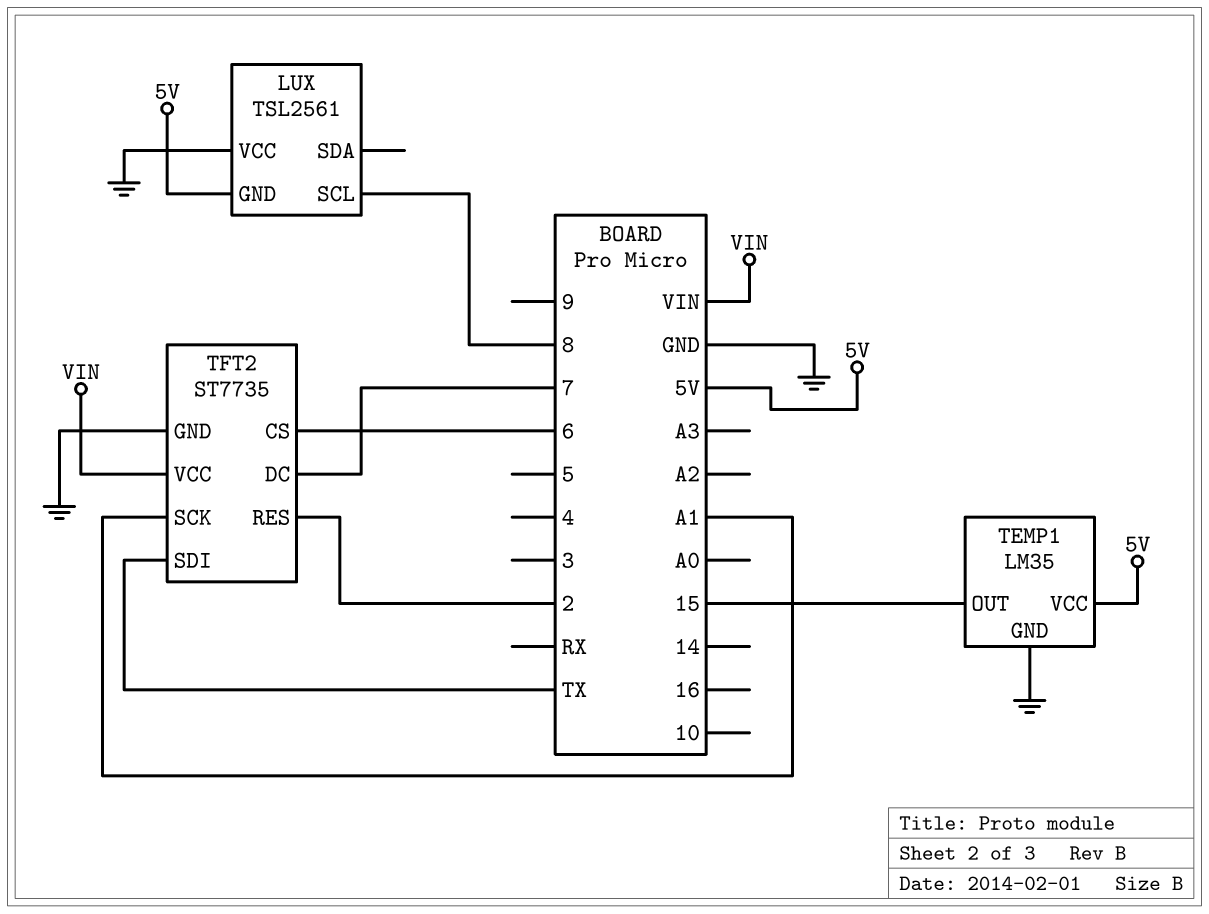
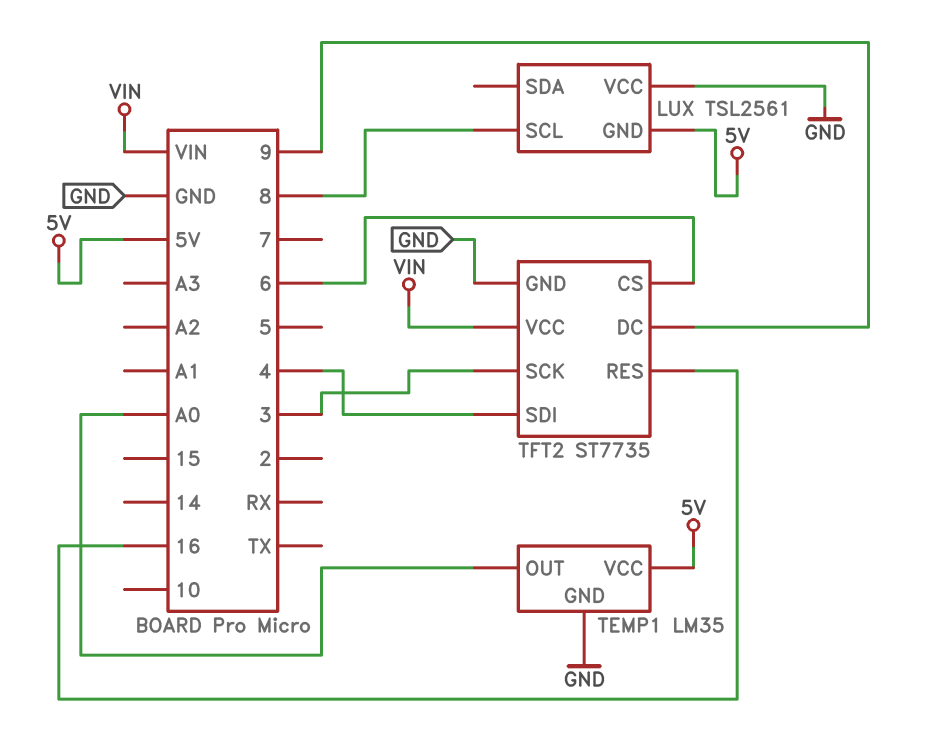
TEMP1 pin OUT: 15 -> A0
TFT2 pin DC: 7 -> 9
TFT2 pin RES: 2 -> 16
TFT2 pin SCK: A1 -> 3
TFT2 pin SDI: TX -> 4

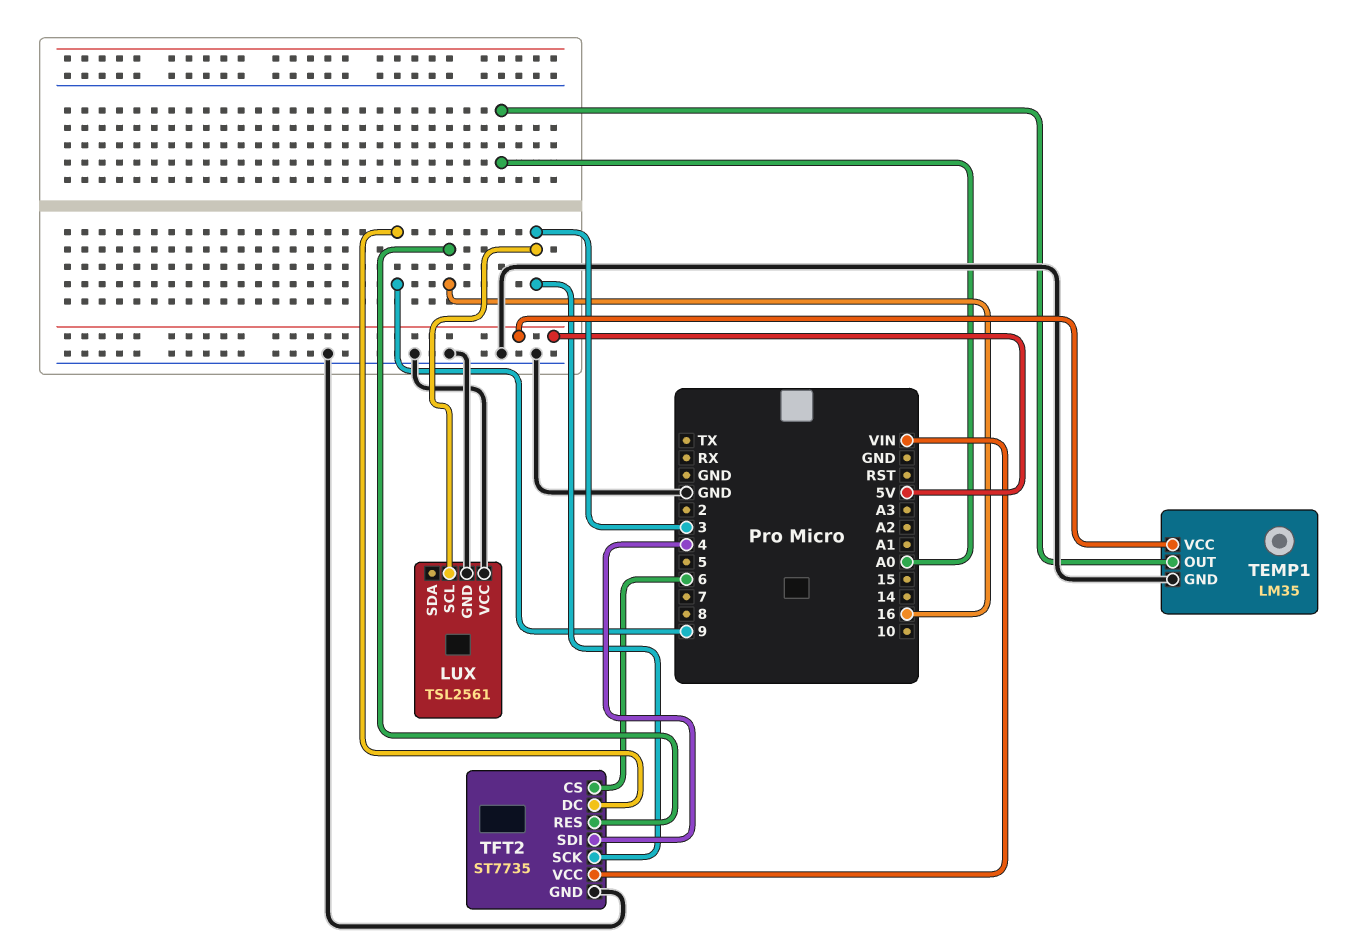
LUX pin GND: 5V -> GND
LUX pin SCL: 8 -> 3

